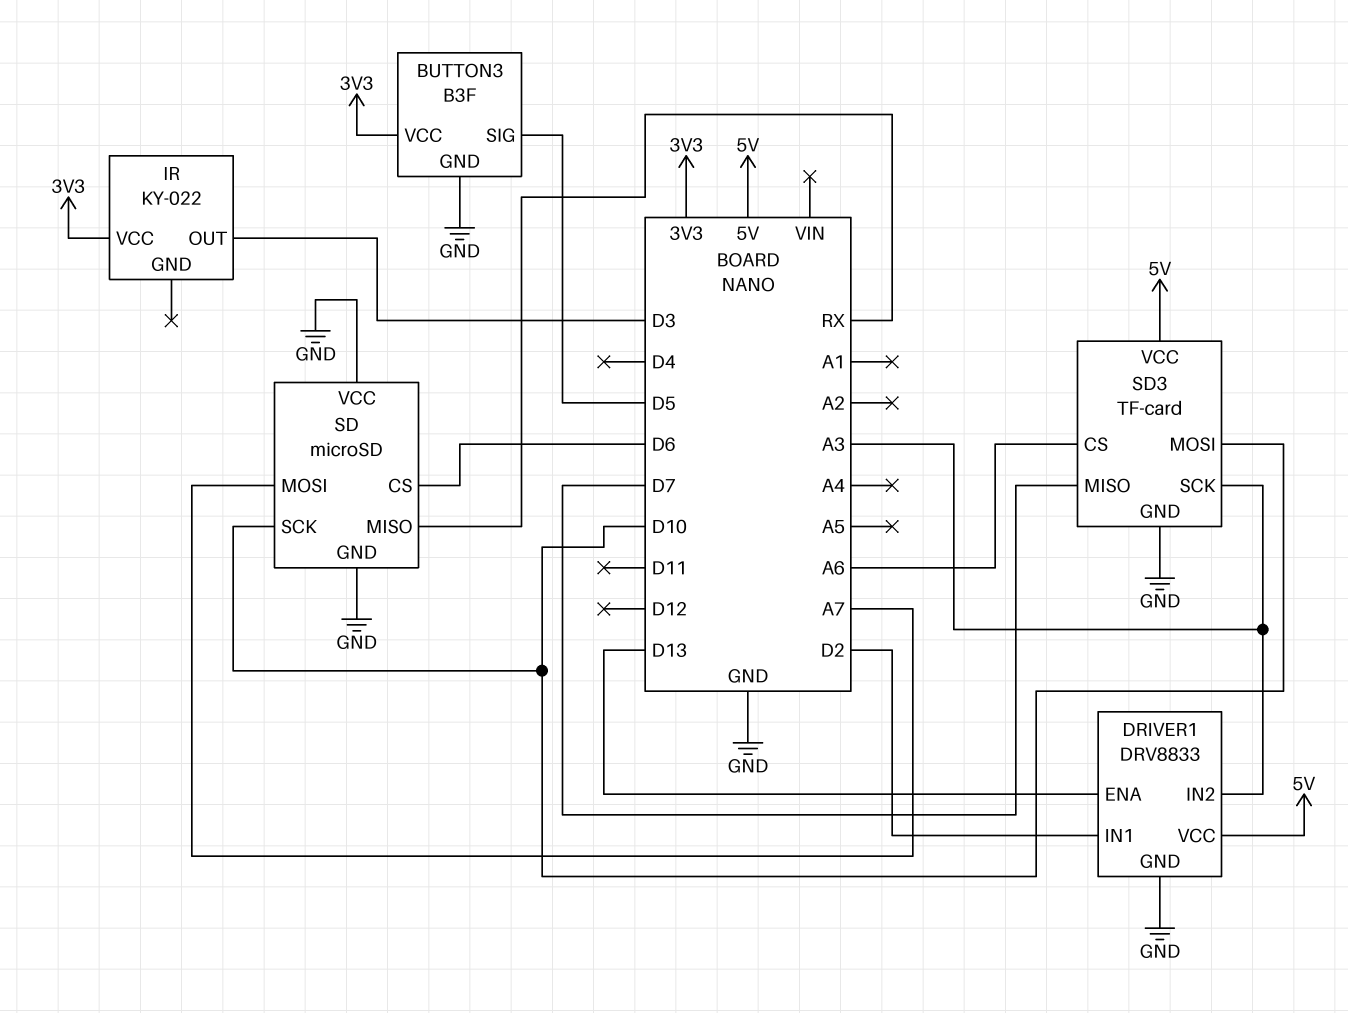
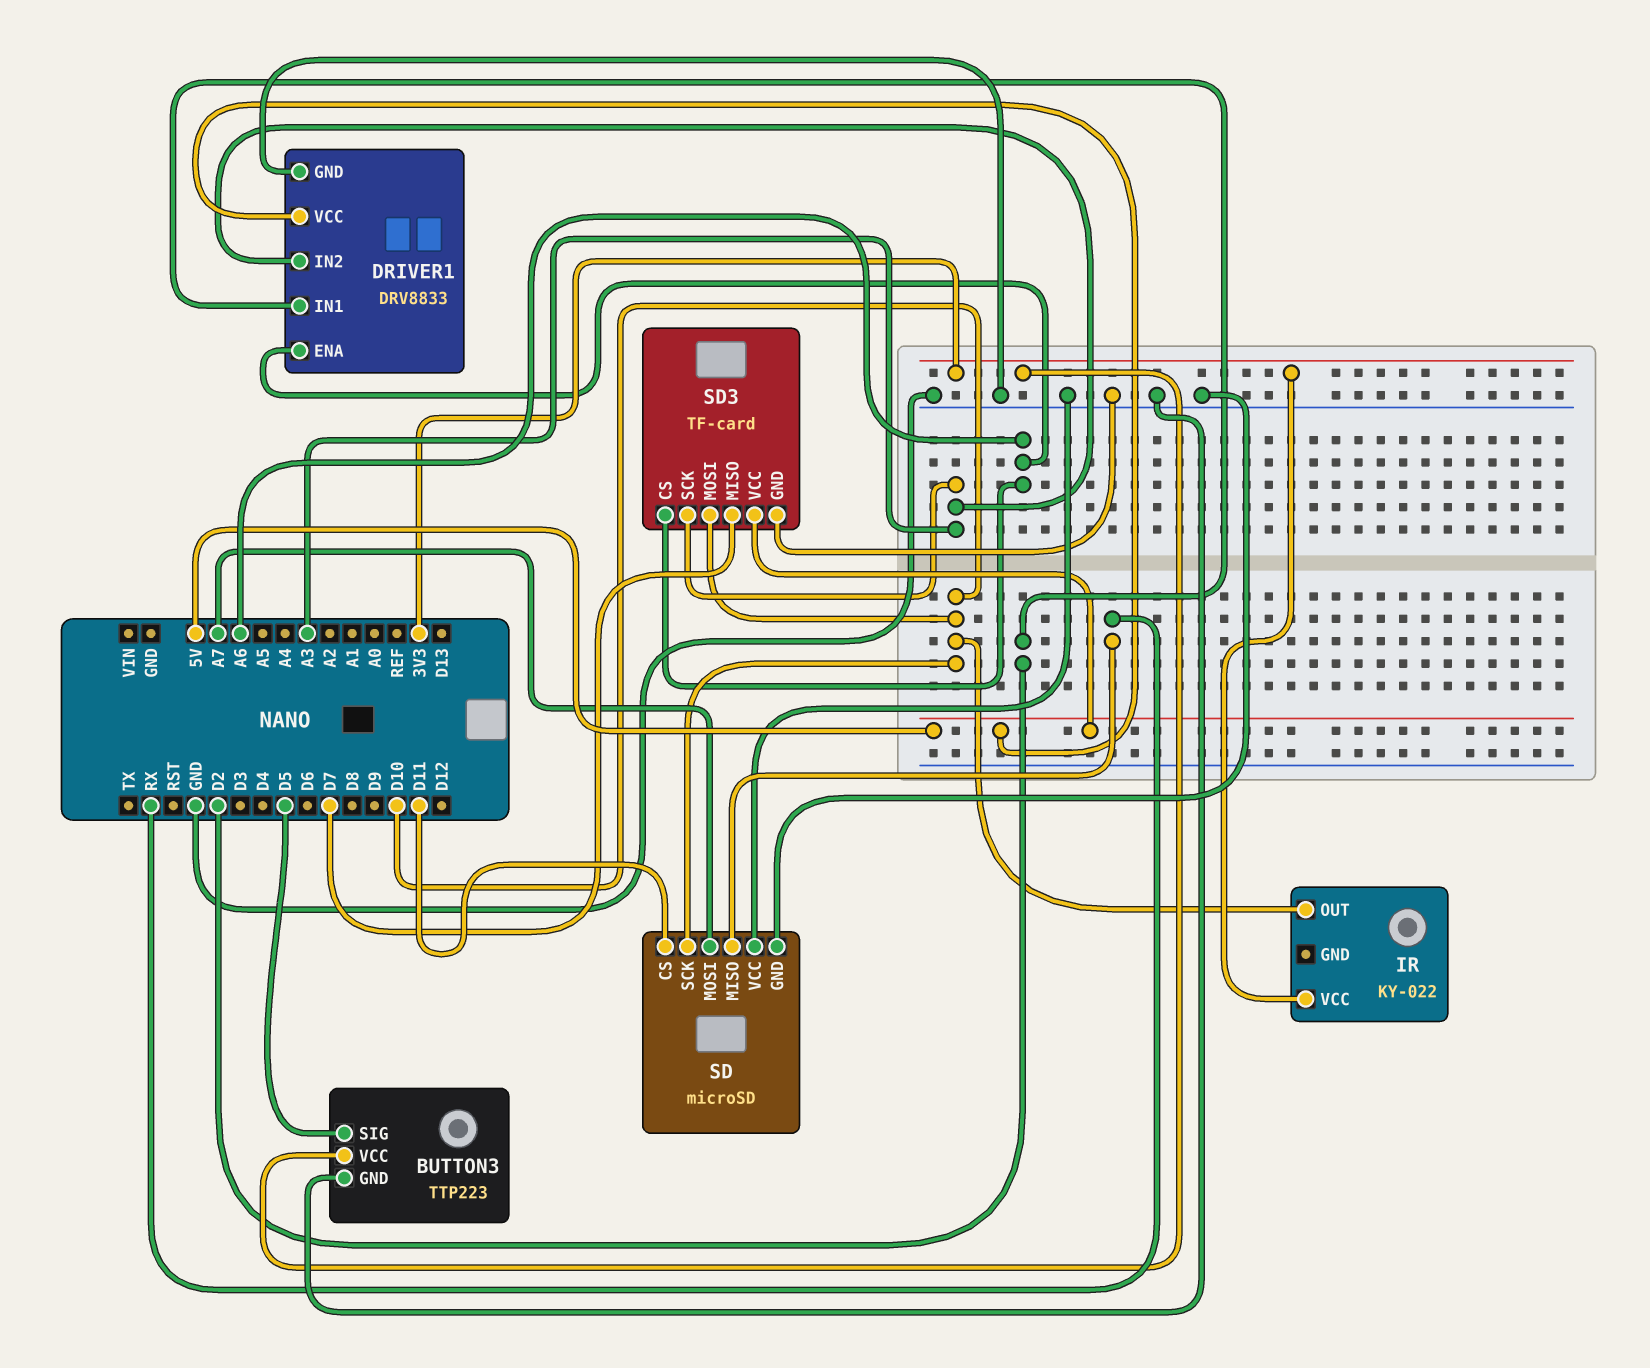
BUTTON3: B3F -> TTP223
DRIVER1 pin ENA: D13 -> A6
IR pin OUT: D3 -> D10
SD pin CS: D6 -> D11

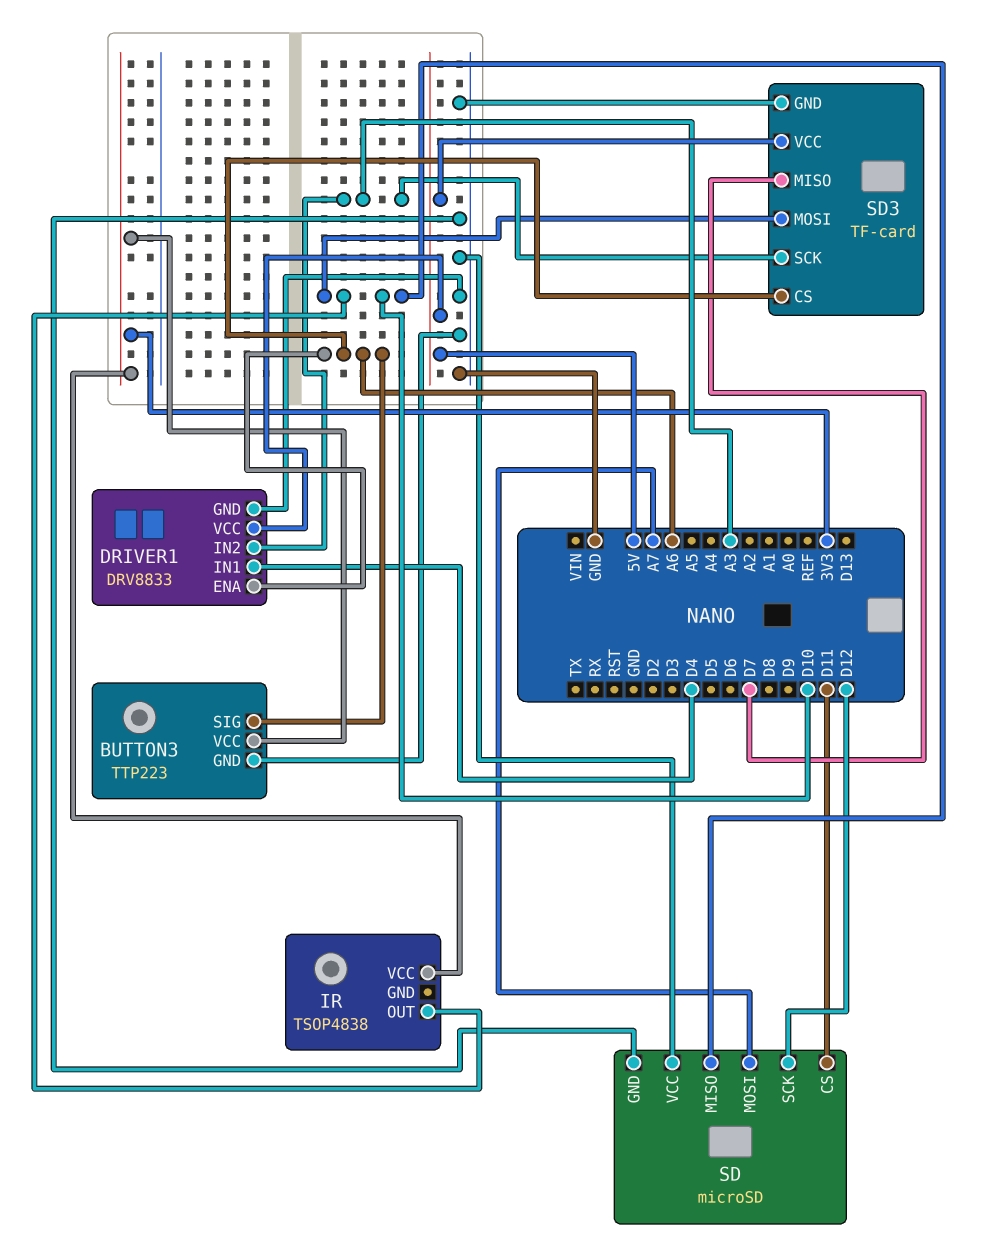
BUTTON3 pin SIG: D5 -> A6
DRIVER1 pin IN1: D2 -> D4
IR: KY-022 -> TSOP4838
SD pin MISO: RX -> D10
SD pin SCK: D10 -> D12

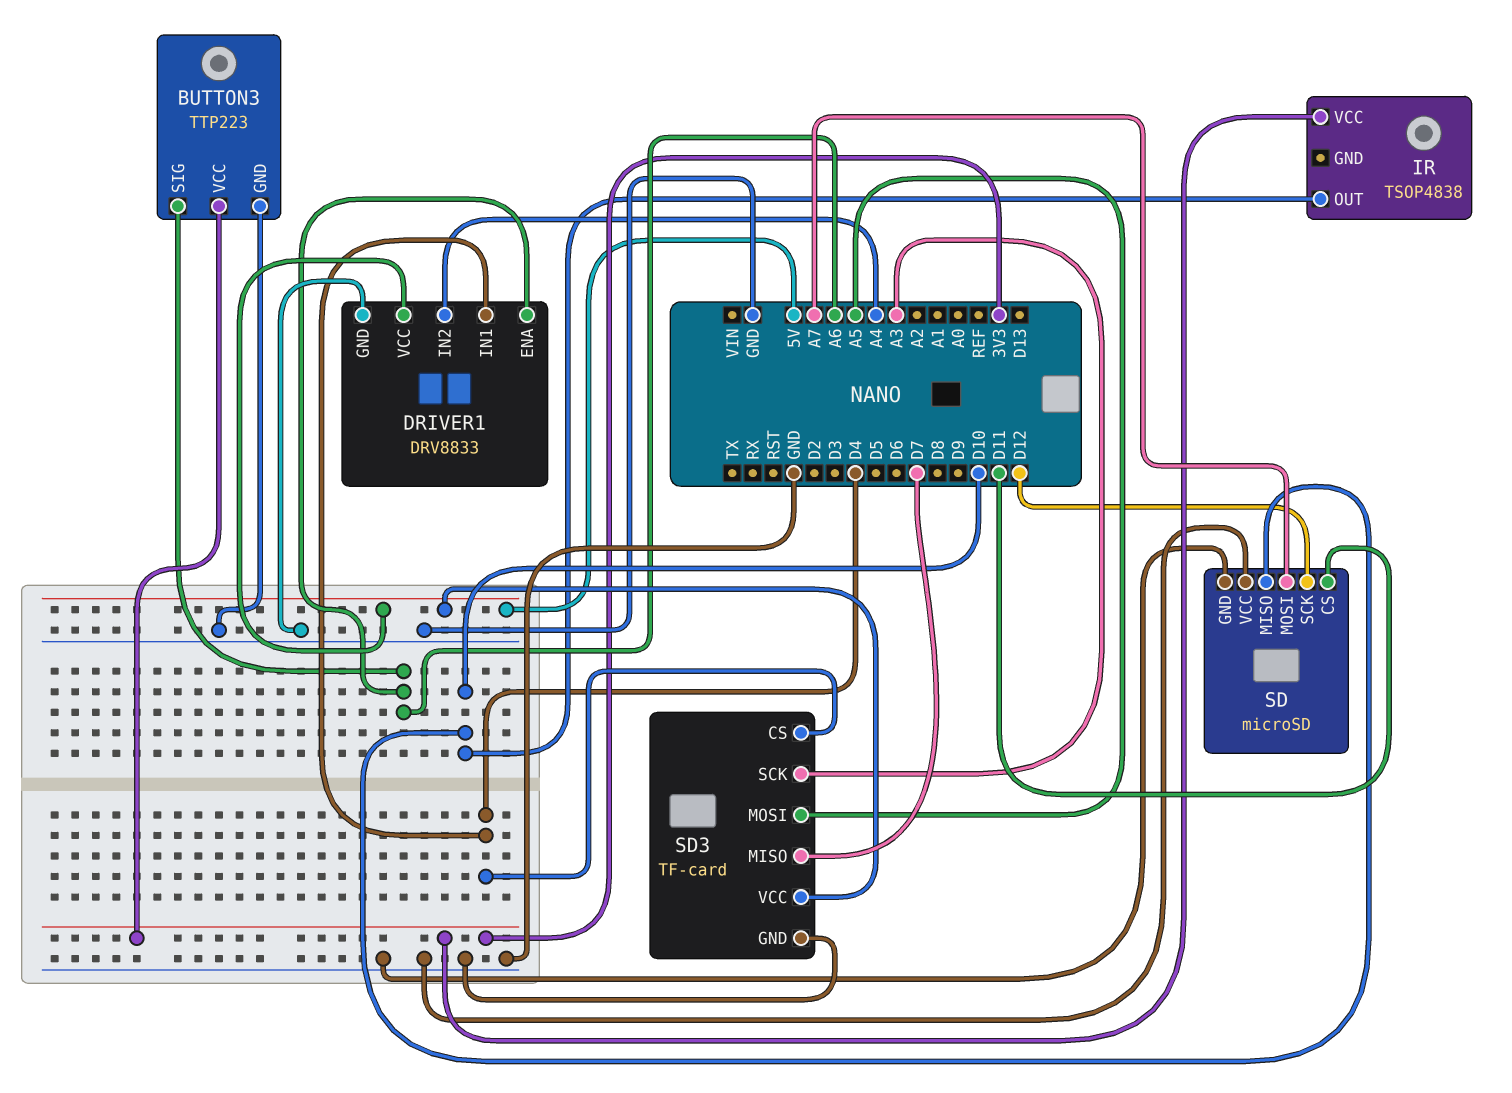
DRIVER1 pin IN2: A3 -> A4
SD3 pin CS: A6 -> D4
SD3 pin MOSI: D10 -> A5

